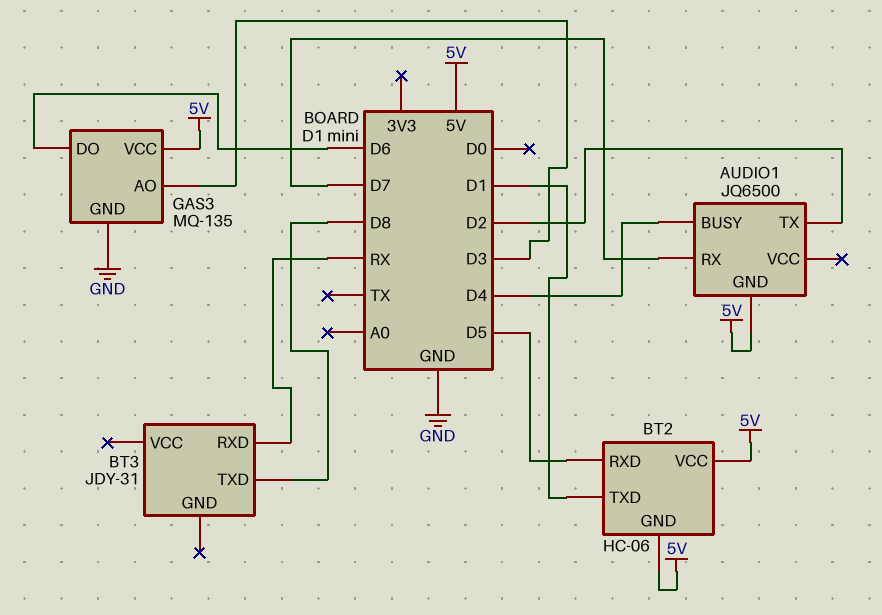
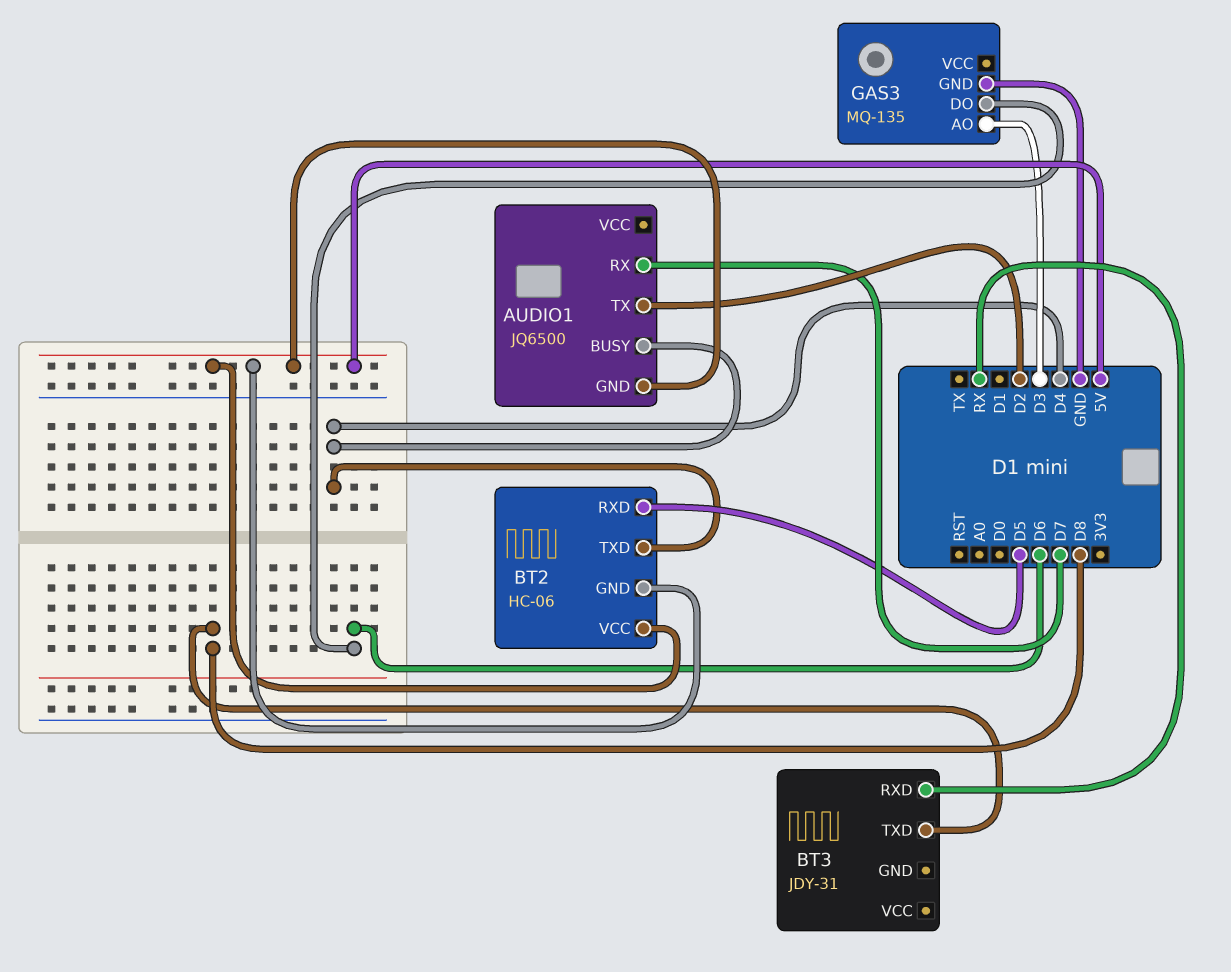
BT2 pin TXD: D1 -> D4
GAS3 pin VCC: 5V -> none

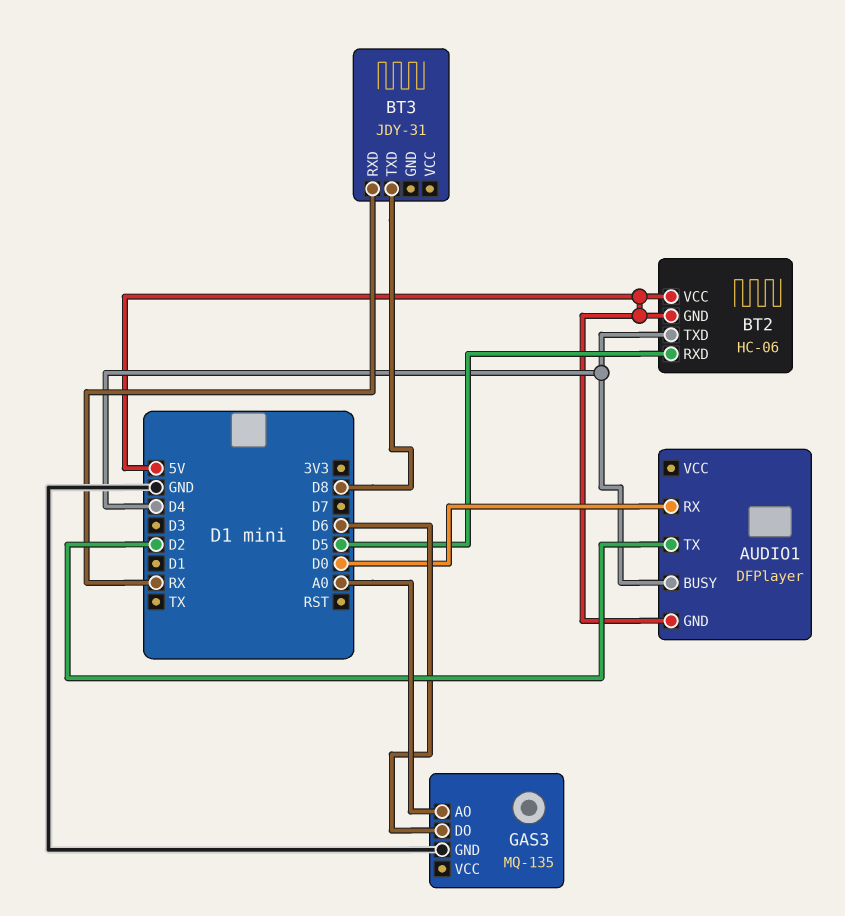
AUDIO1: JQ6500 -> DFPlayer
AUDIO1 pin RX: D7 -> D0
GAS3 pin AO: D3 -> A0

